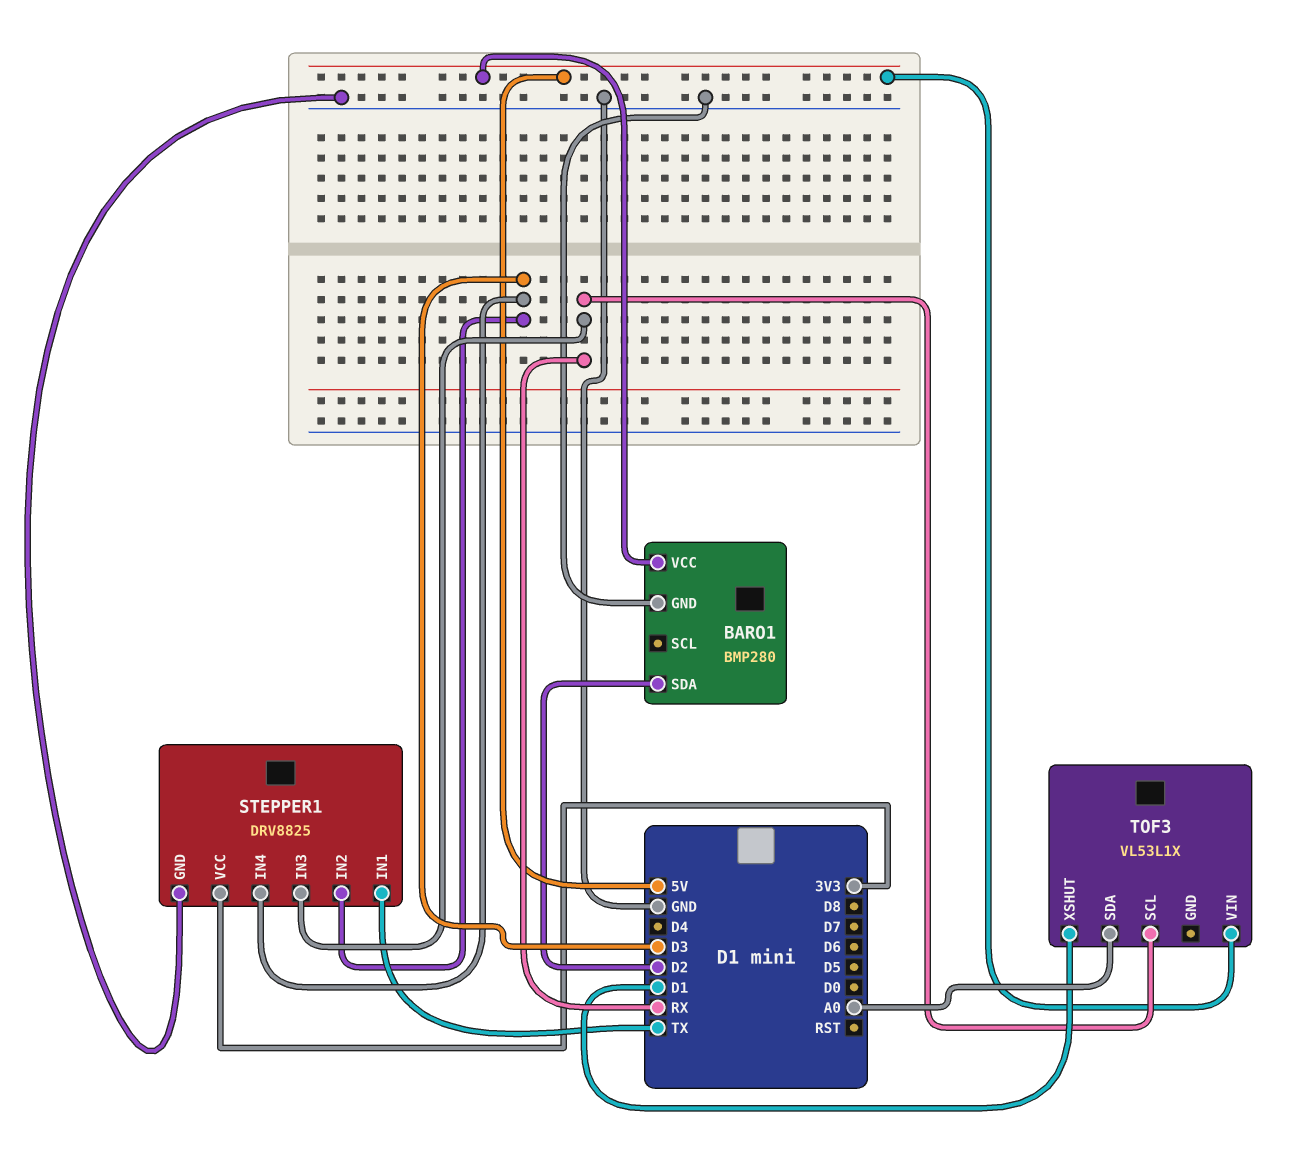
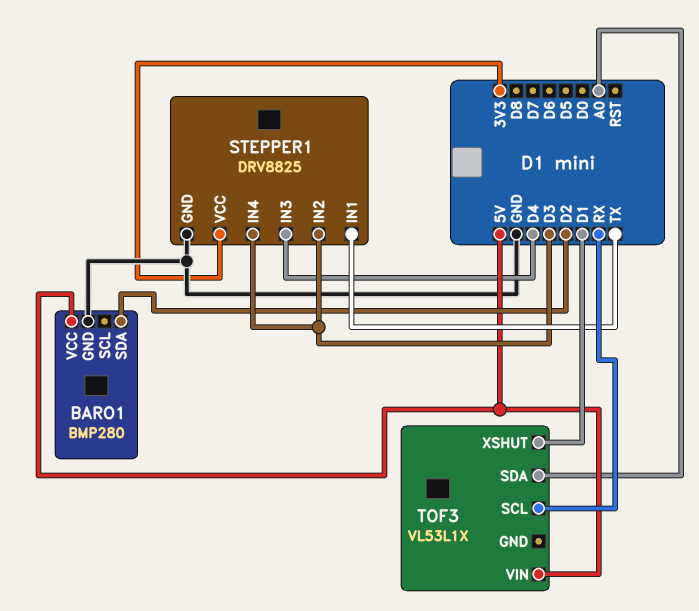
STEPPER1 pin IN3: RX -> D4

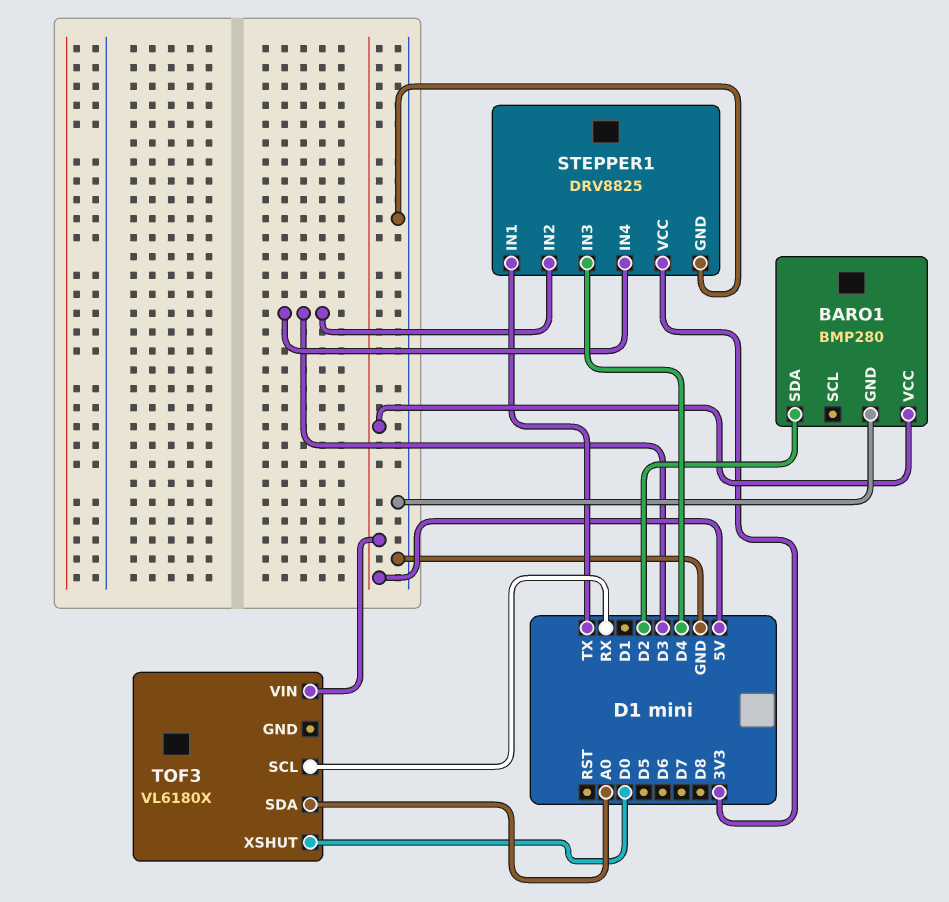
TOF3: VL53L1X -> VL6180X
TOF3 pin XSHUT: D1 -> D0

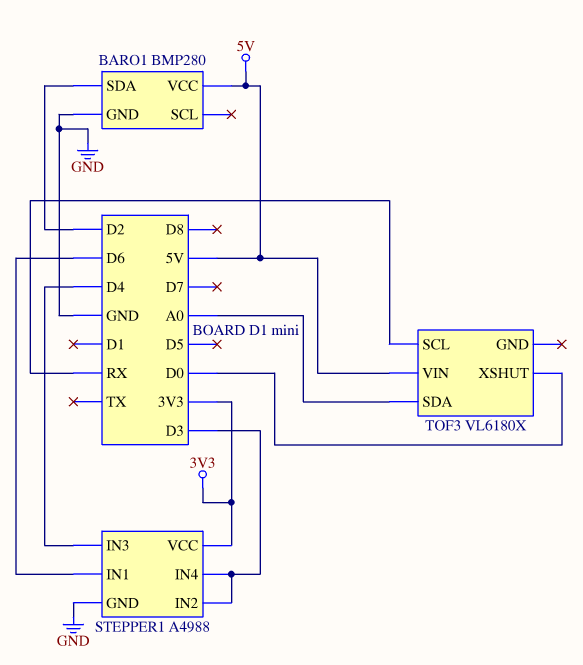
STEPPER1: DRV8825 -> A4988
STEPPER1 pin IN1: TX -> D6

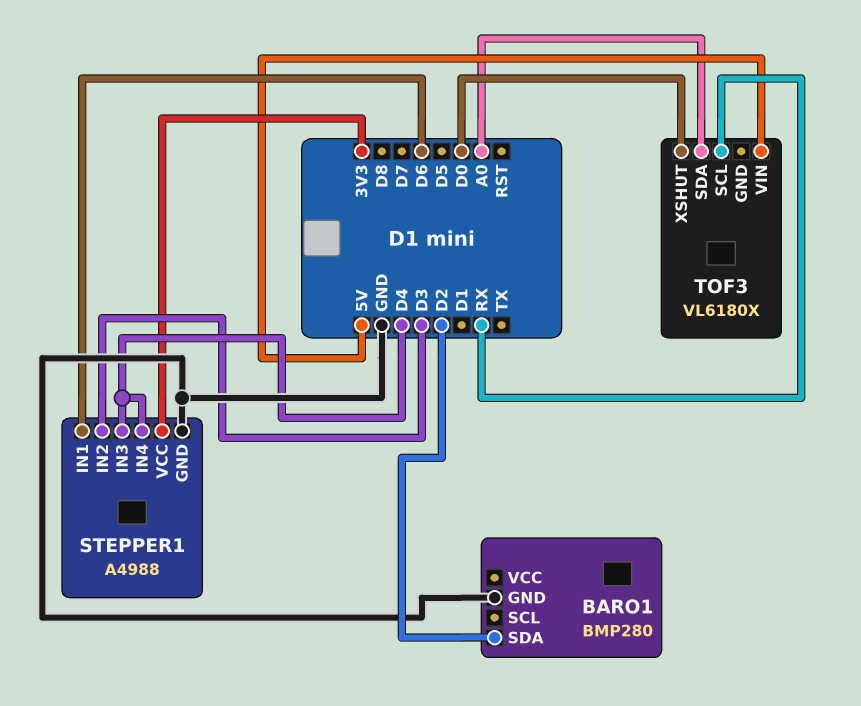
BARO1 pin VCC: 5V -> none
STEPPER1 pin IN4: D3 -> D4

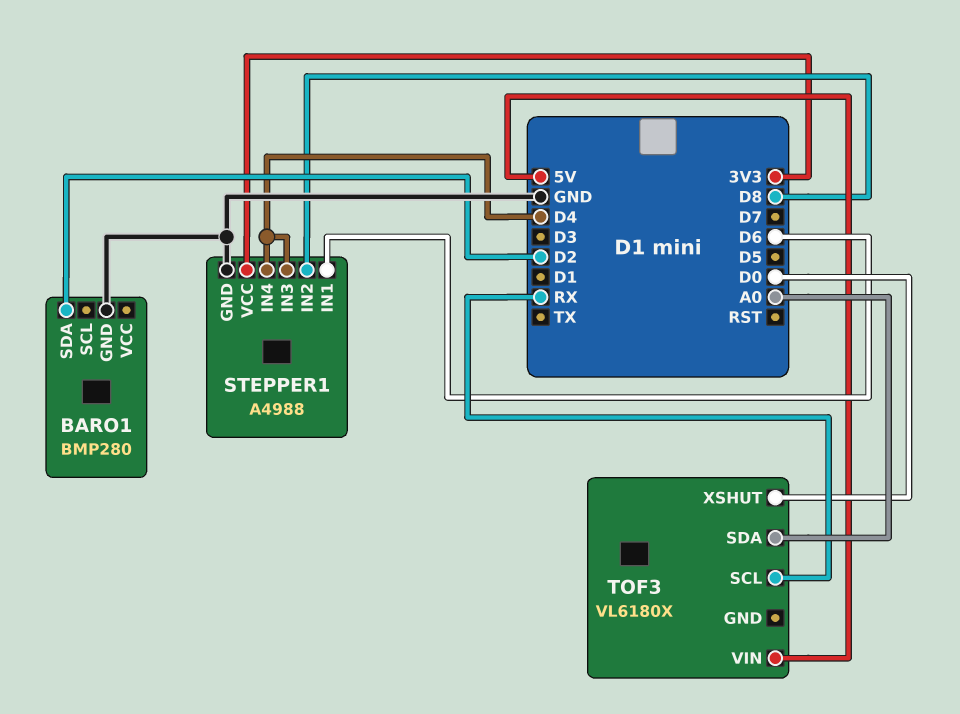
STEPPER1 pin IN2: D3 -> D8

